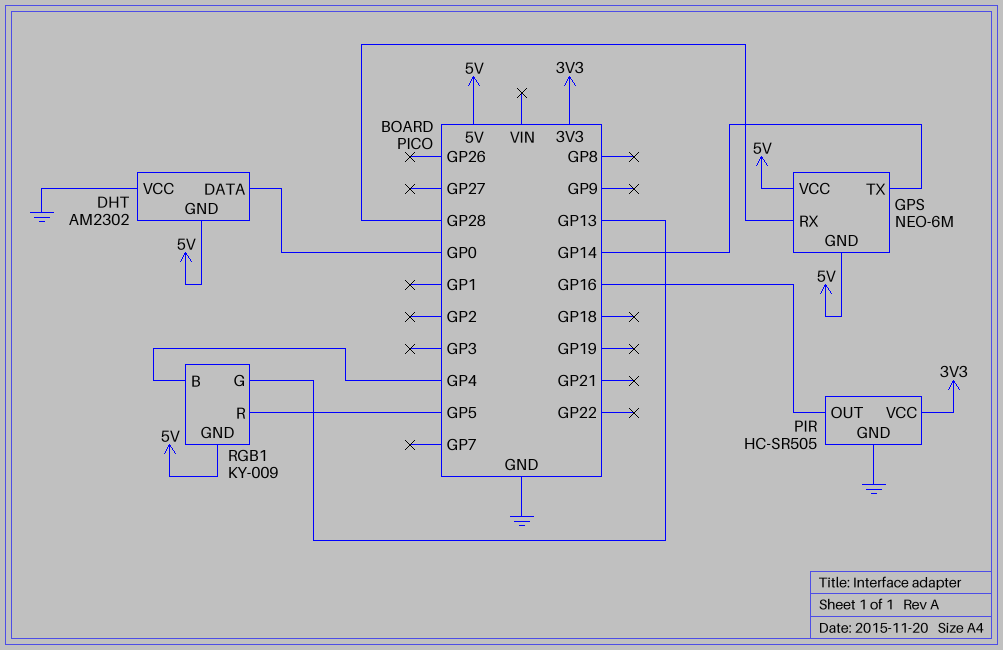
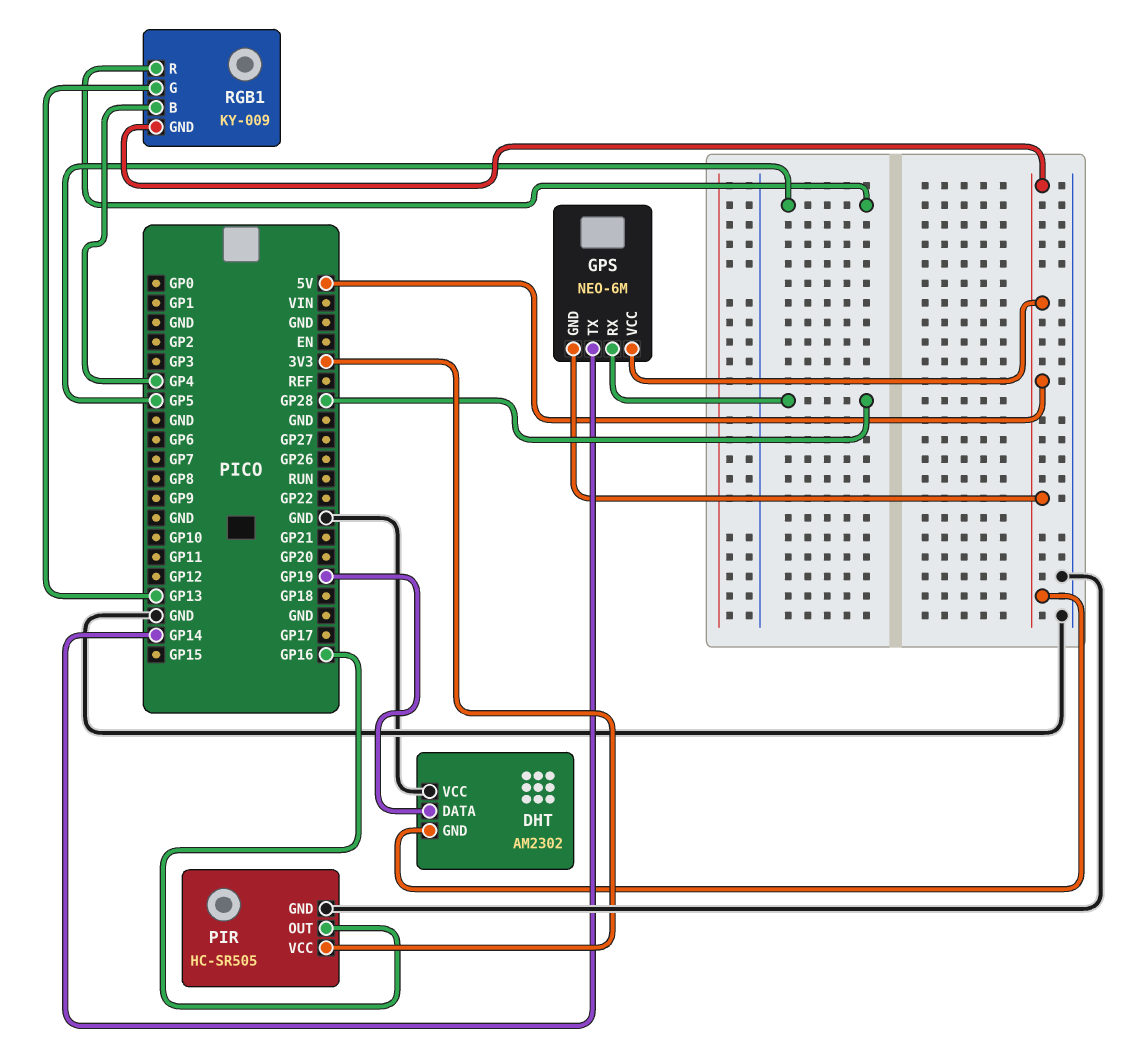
DHT pin DATA: GP0 -> GP19

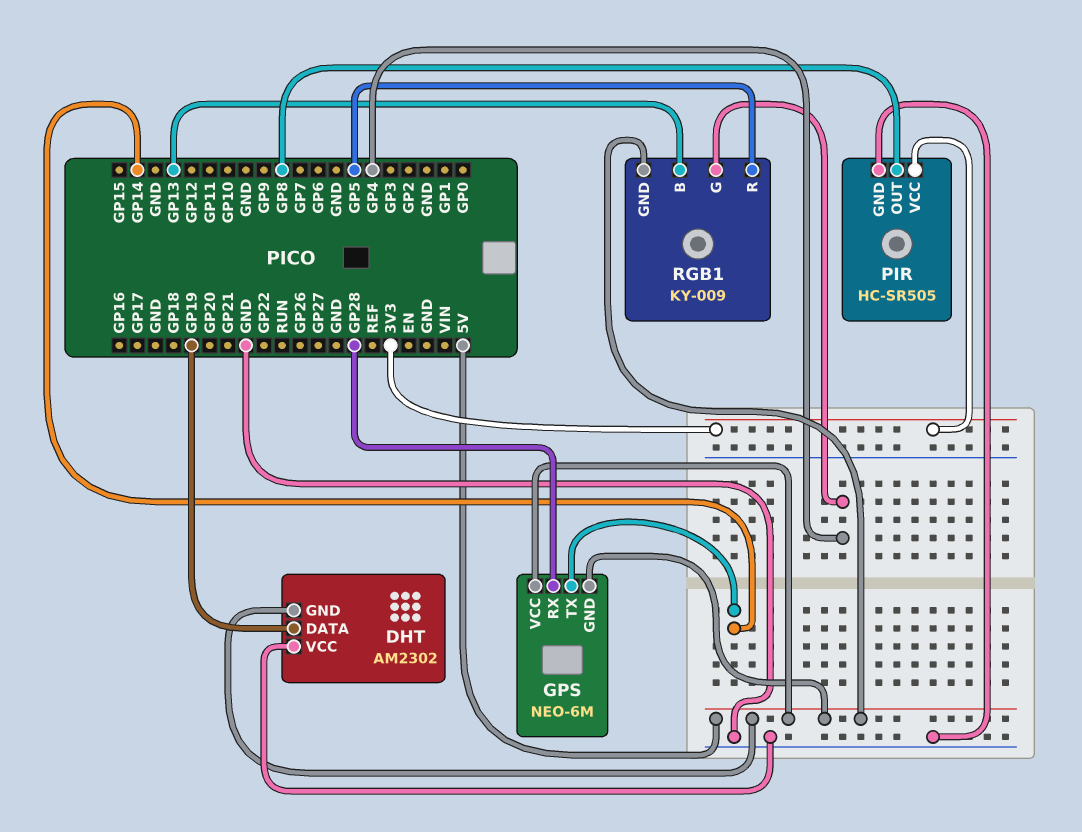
PIR pin OUT: GP16 -> GP8
RGB1 pin B: GP4 -> GP13
RGB1 pin G: GP13 -> GP4

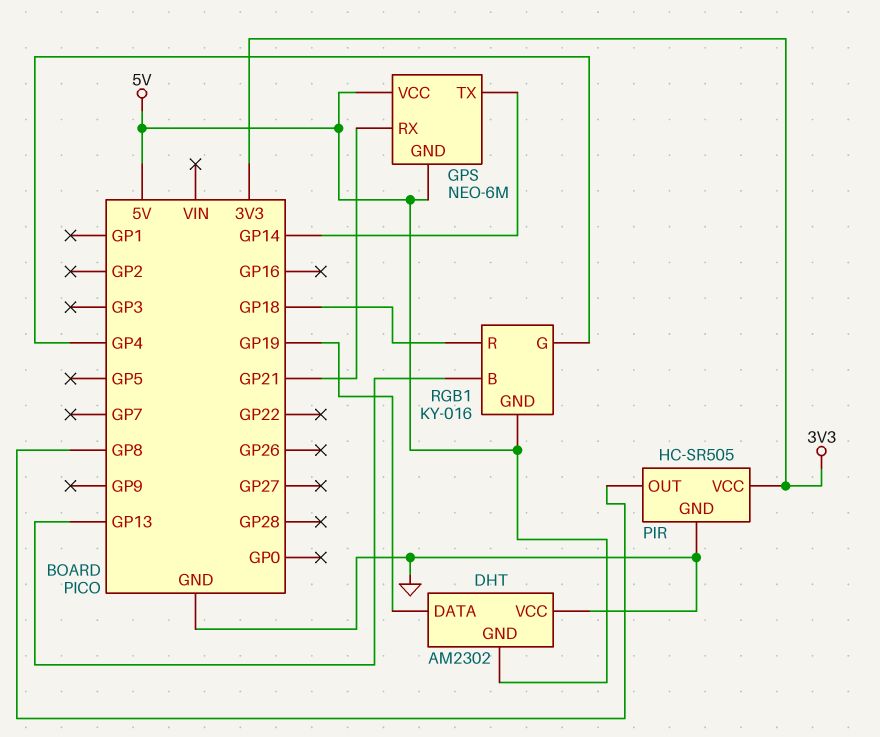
GPS pin RX: GP28 -> GP21
RGB1: KY-009 -> KY-016
RGB1 pin R: GP5 -> GP18

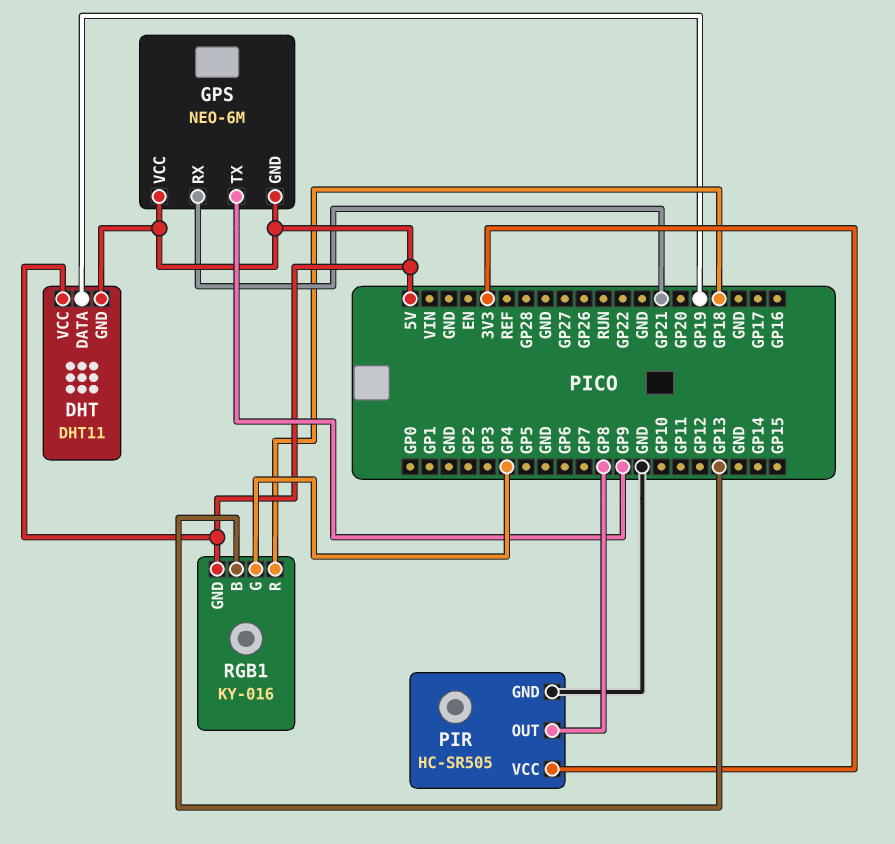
DHT: AM2302 -> DHT11
DHT pin VCC: GND -> 5V
GPS pin TX: GP14 -> GP9

